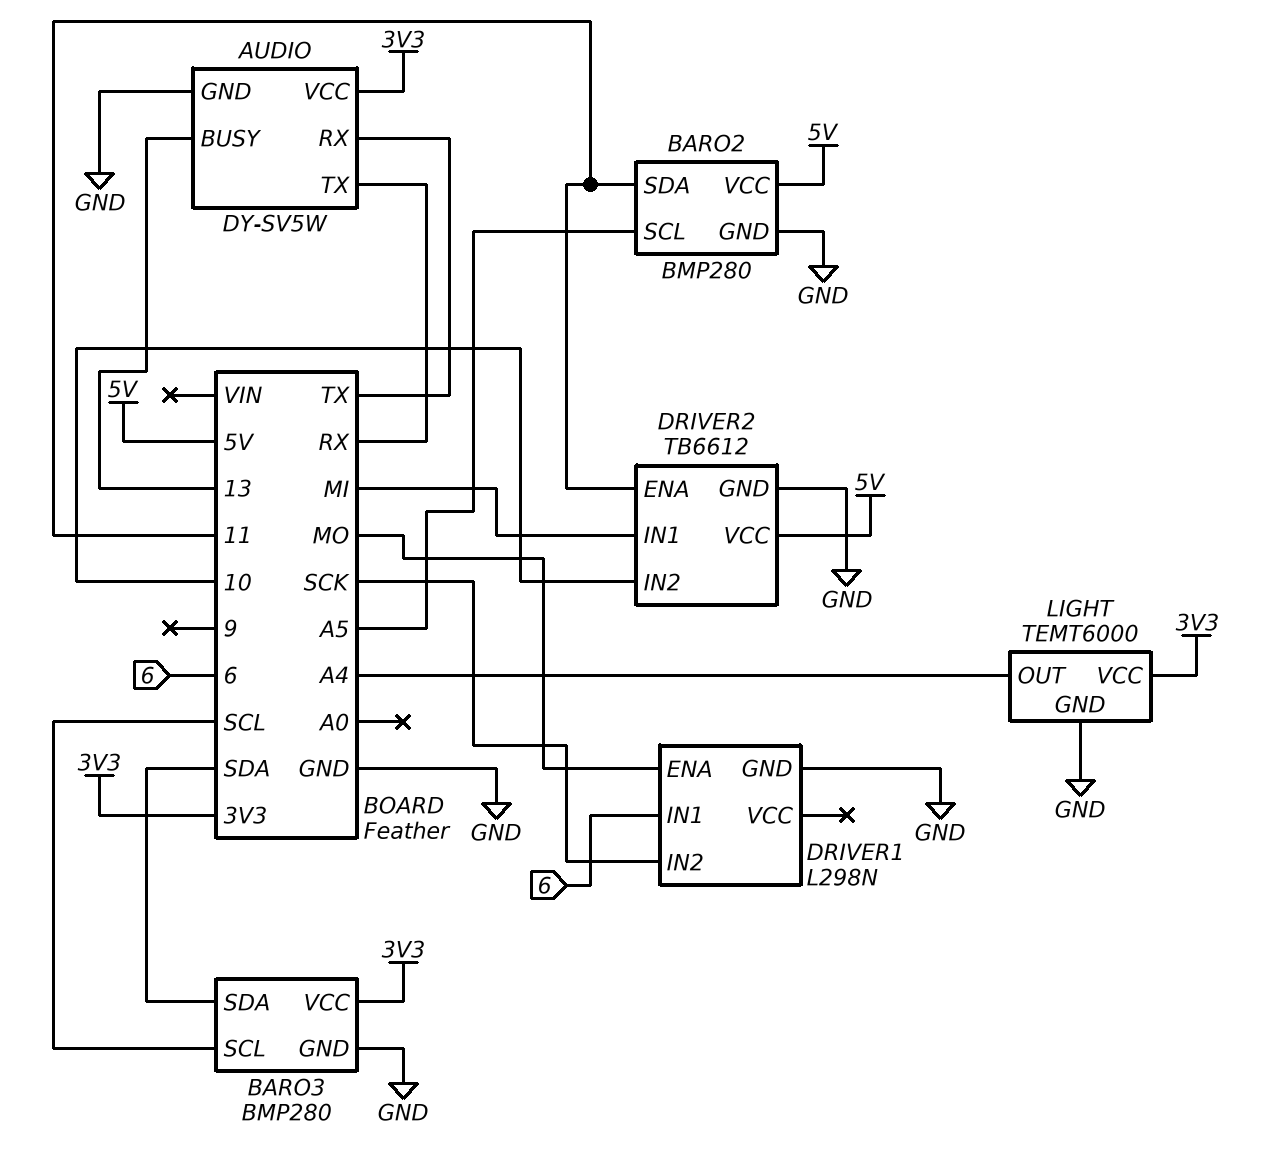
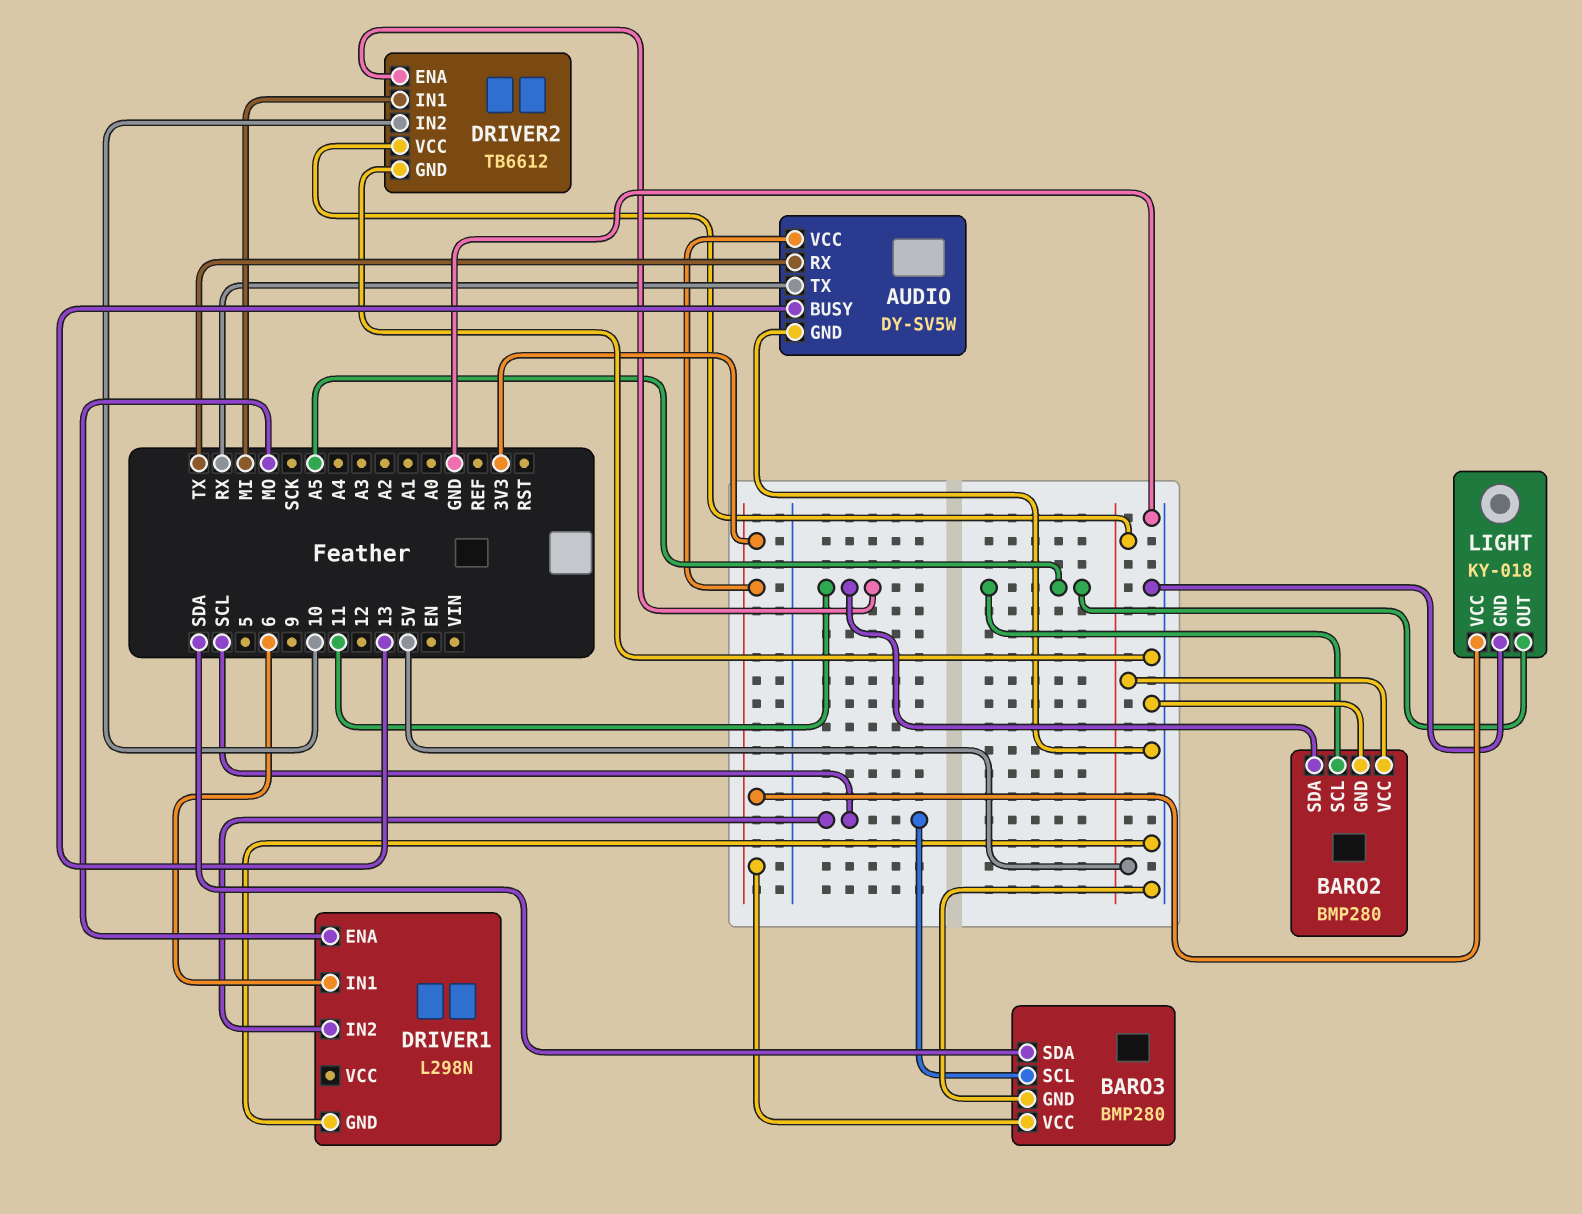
DRIVER1 pin IN2: SCK -> SCL
LIGHT: TEMT6000 -> KY-018
LIGHT pin OUT: A4 -> A5

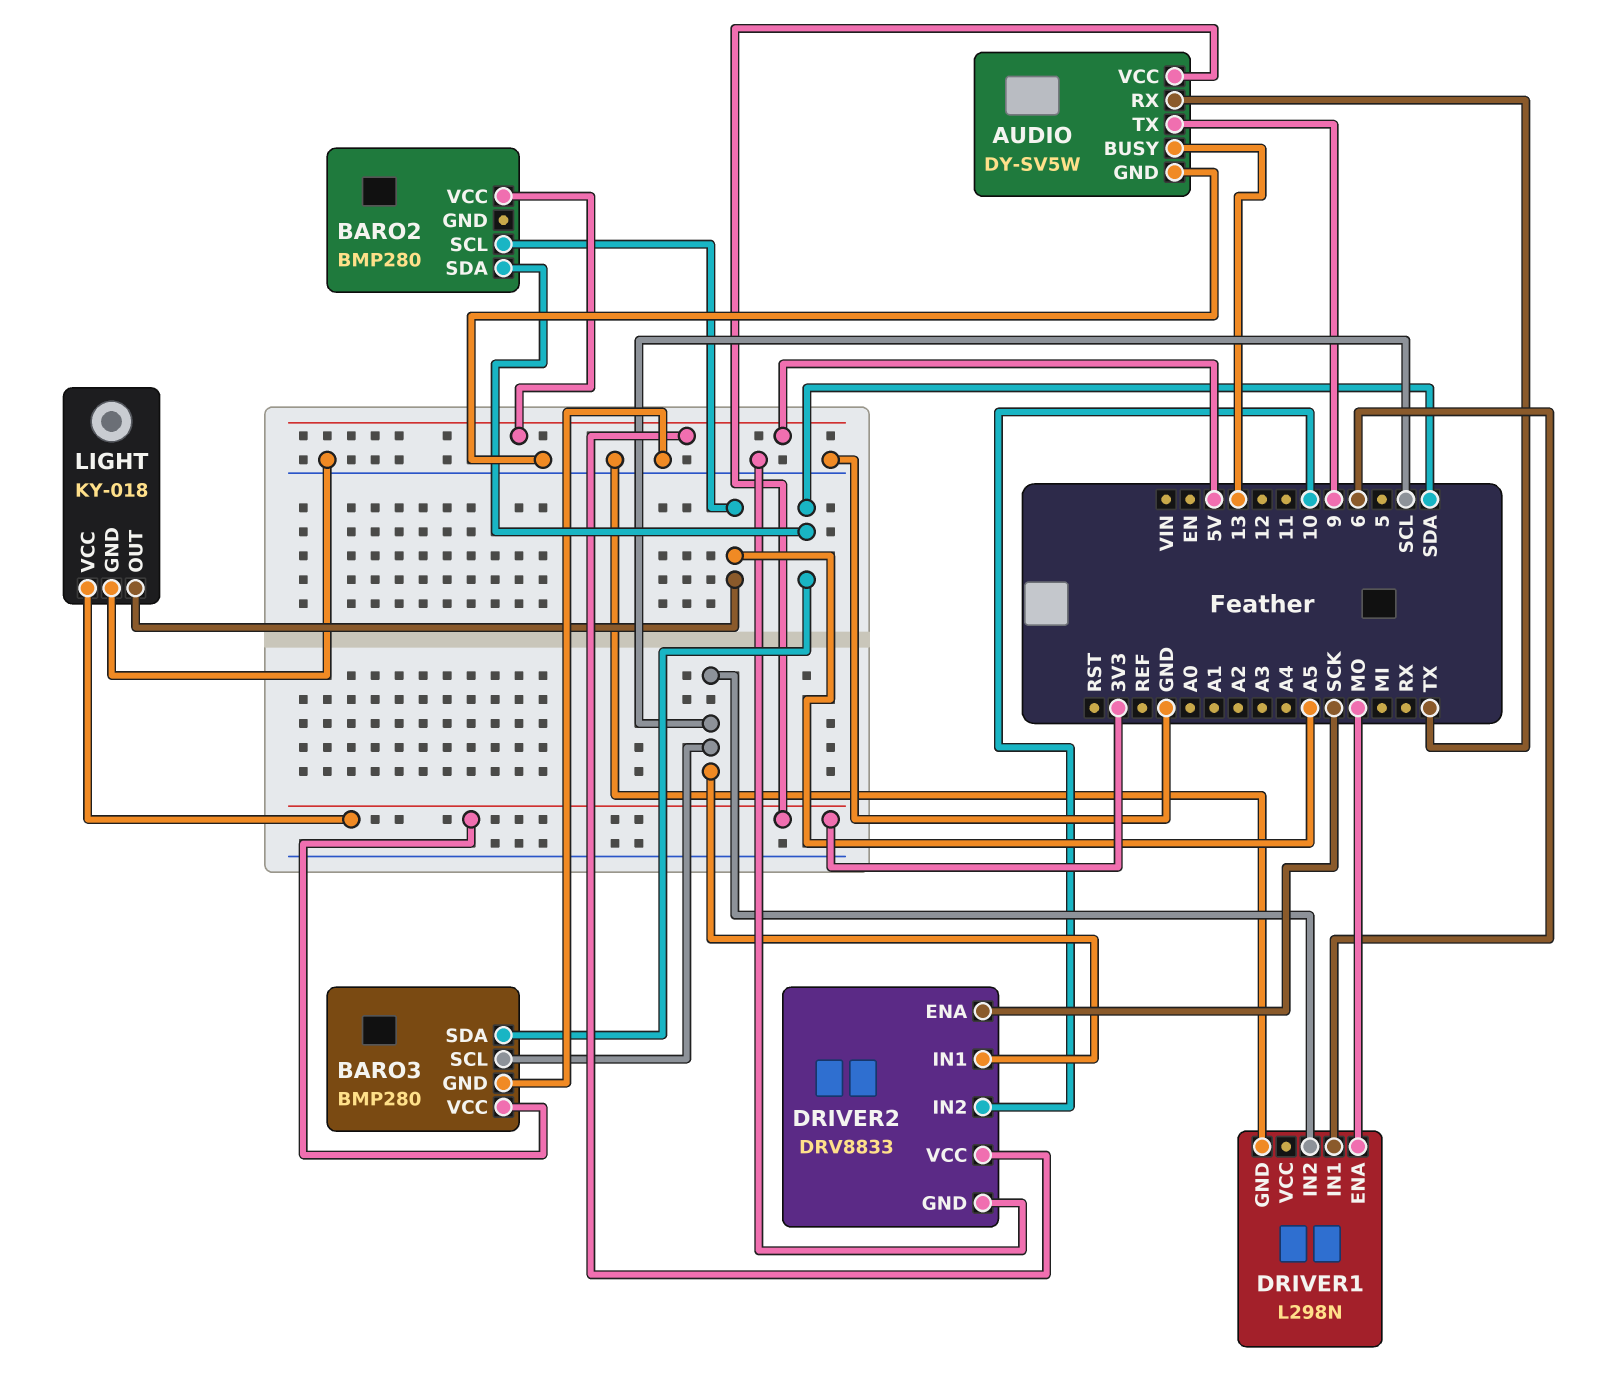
AUDIO pin TX: RX -> 9
BARO2 pin GND: GND -> none
BARO2 pin SDA: 11 -> SDA
DRIVER2: TB6612 -> DRV8833
DRIVER2 pin ENA: 11 -> SCK
DRIVER2 pin IN1: MI -> SCL

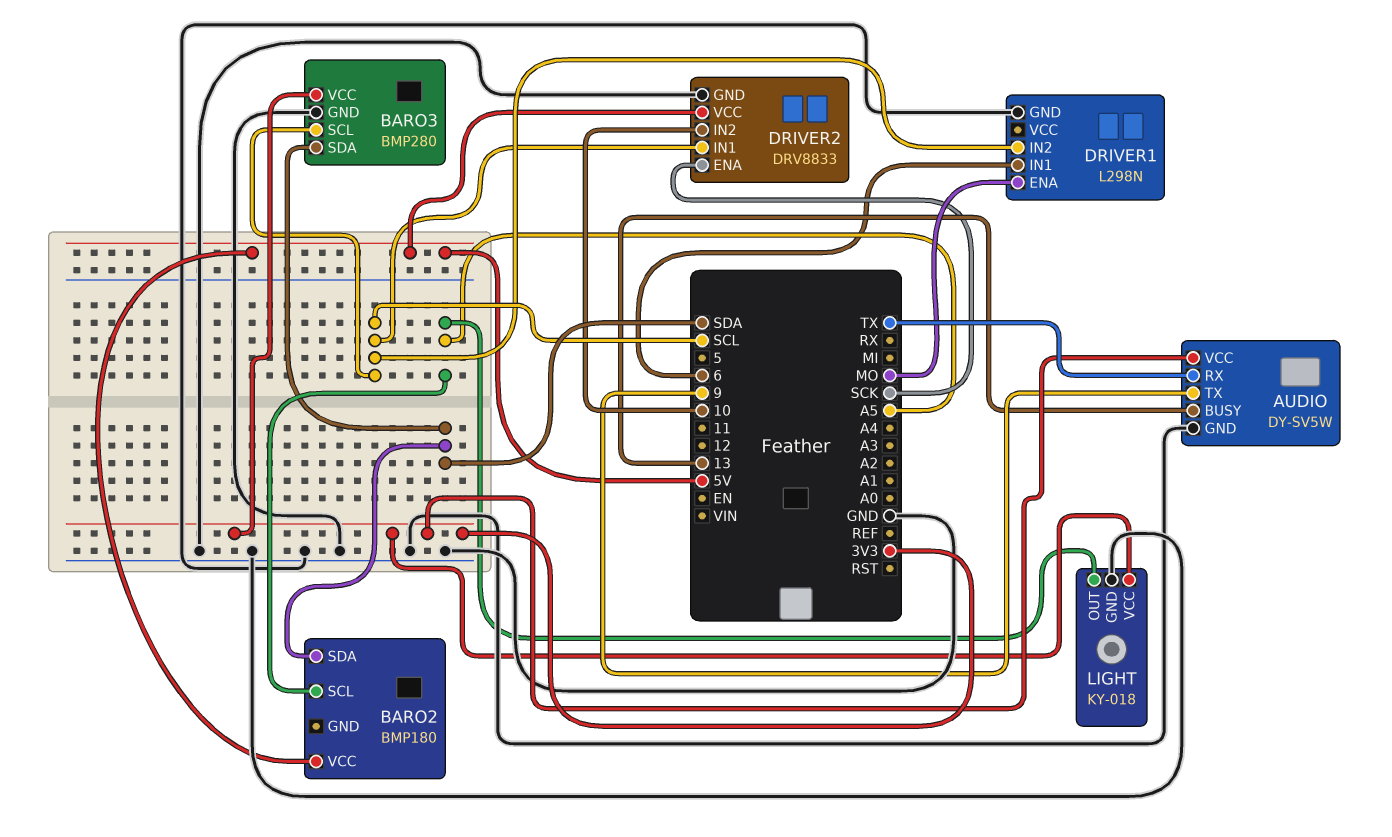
BARO2: BMP280 -> BMP180

